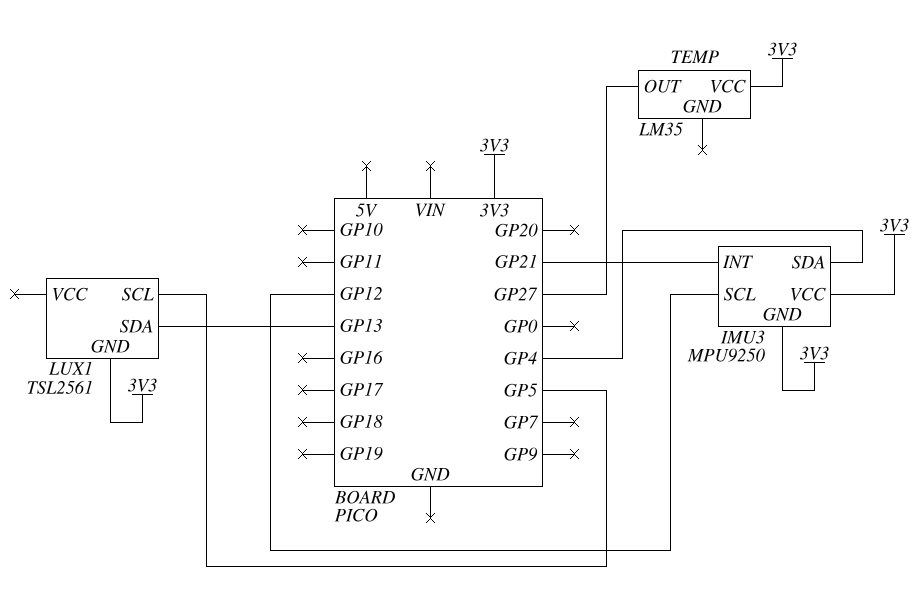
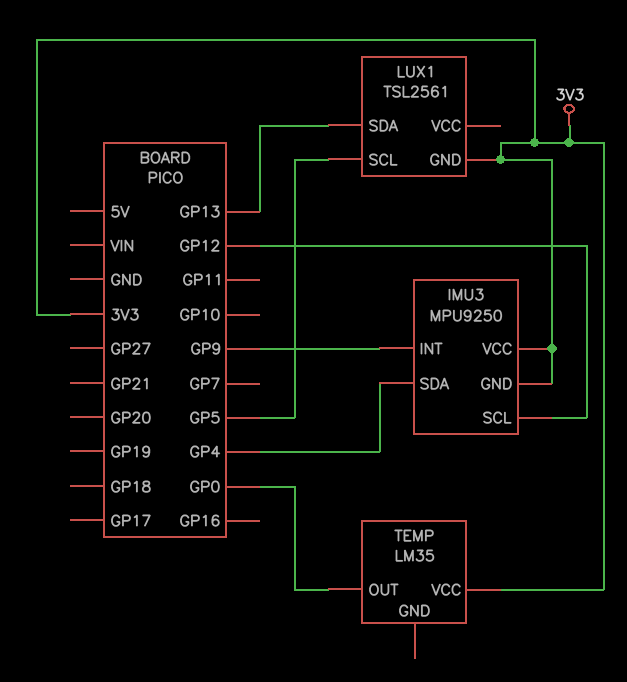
IMU3 pin INT: GP21 -> GP9
TEMP pin OUT: GP27 -> GP0

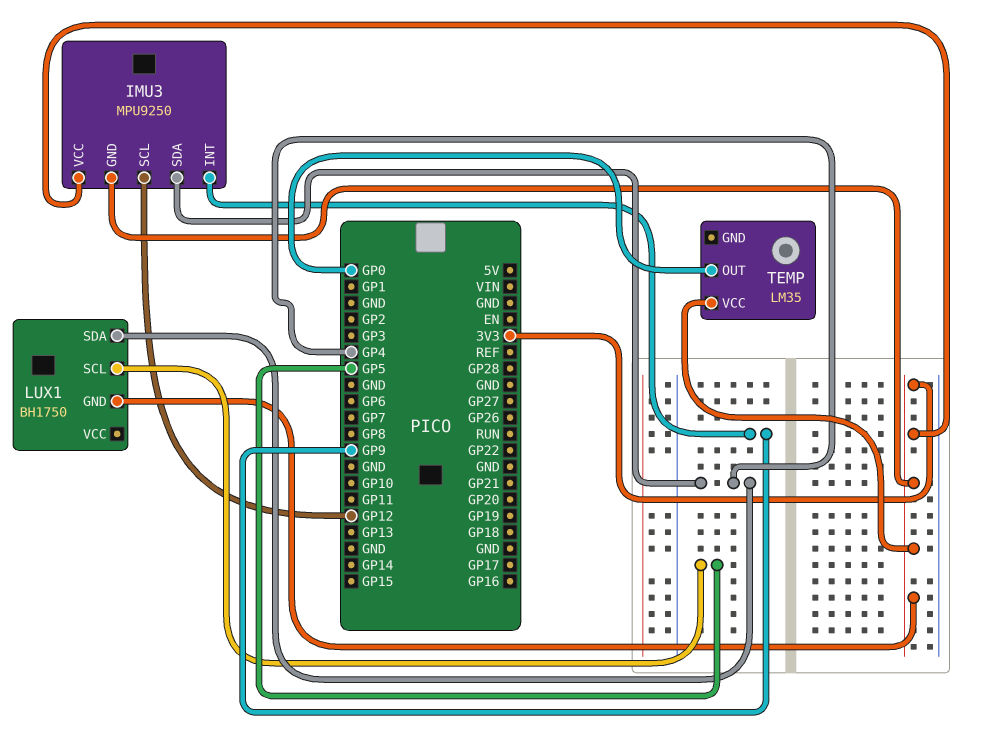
LUX1: TSL2561 -> BH1750
LUX1 pin SDA: GP13 -> GP4

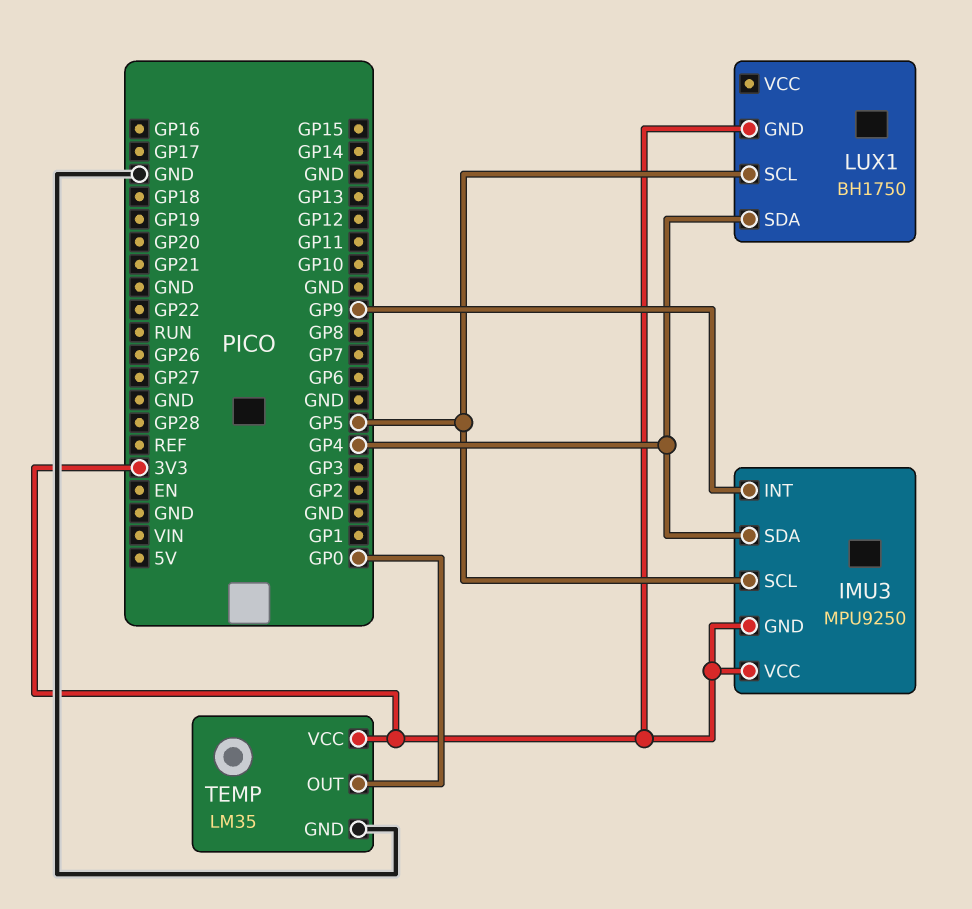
IMU3 pin SCL: GP12 -> GP5
TEMP pin GND: none -> GND

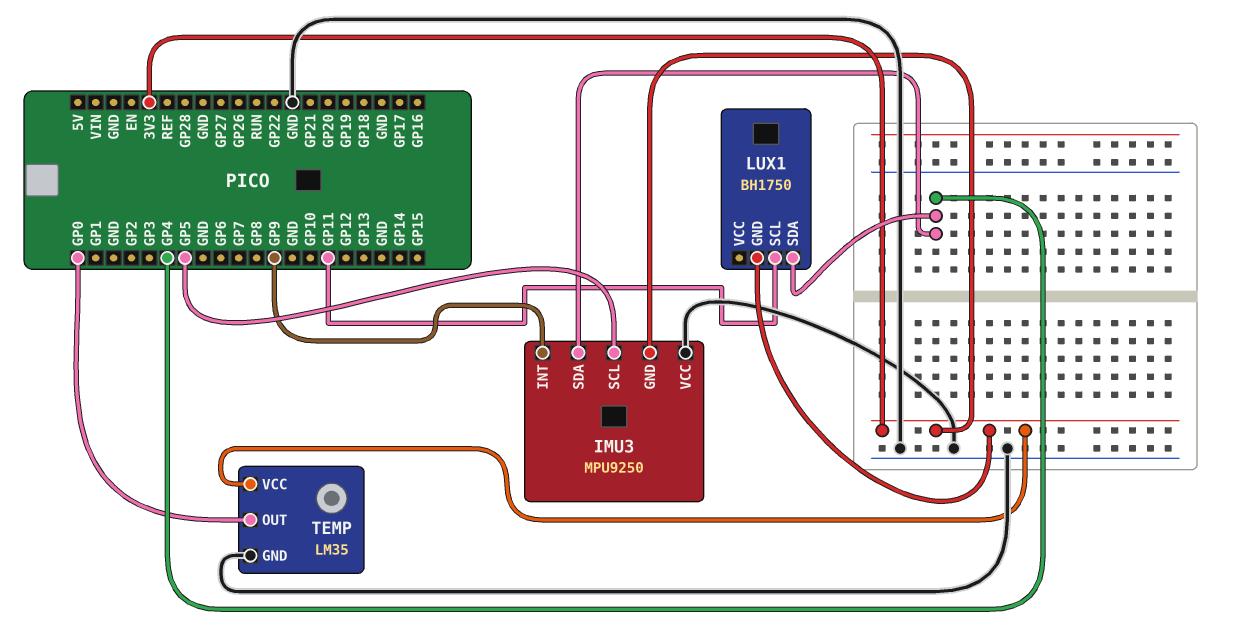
IMU3 pin VCC: 3V3 -> GND
LUX1 pin SCL: GP5 -> GP11

